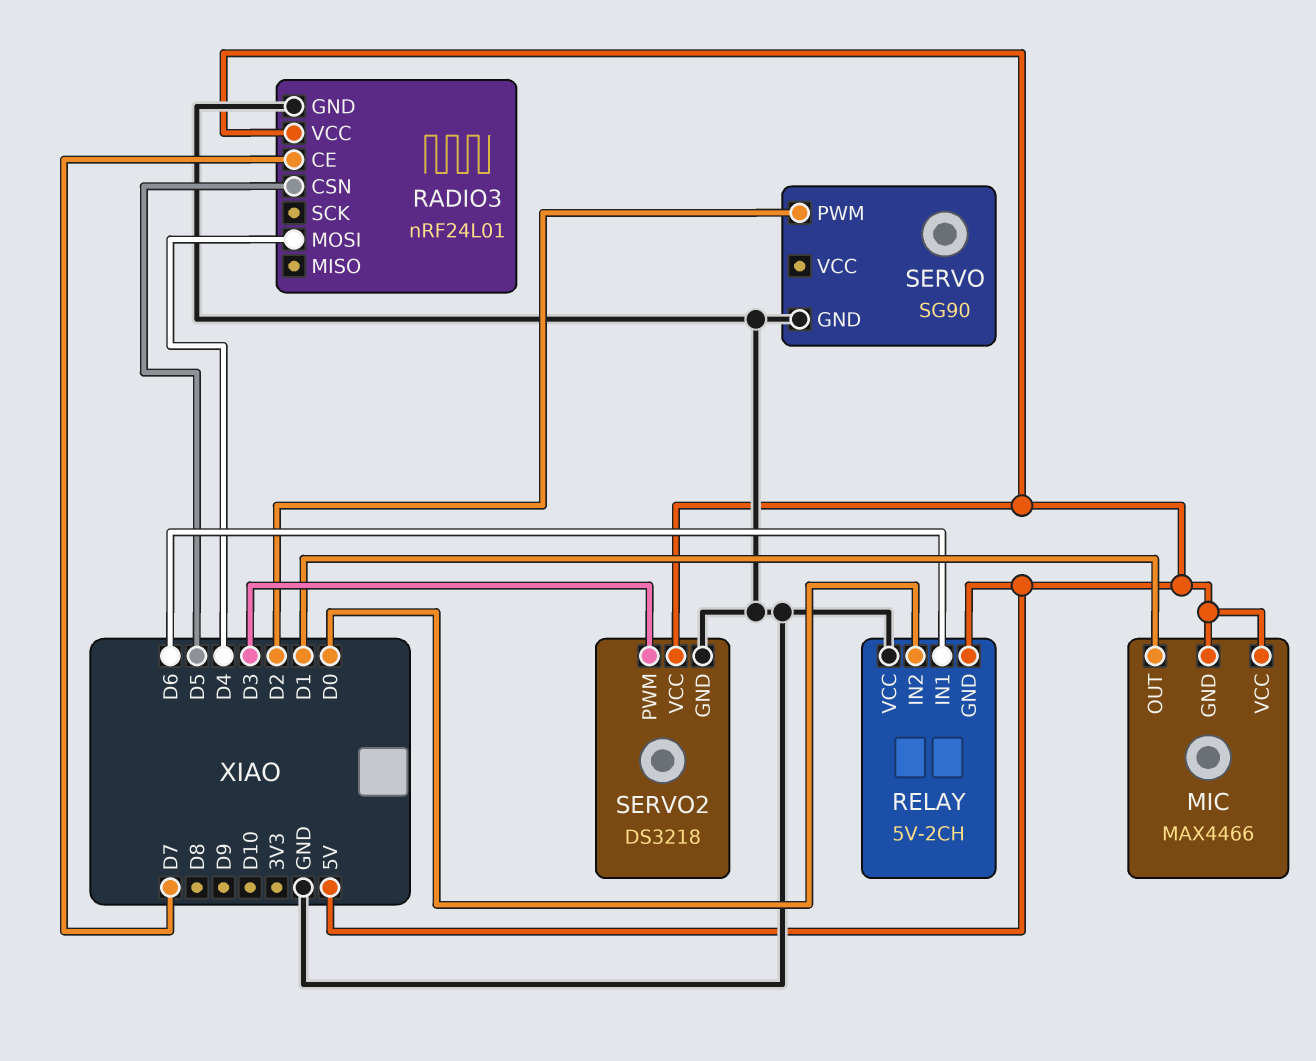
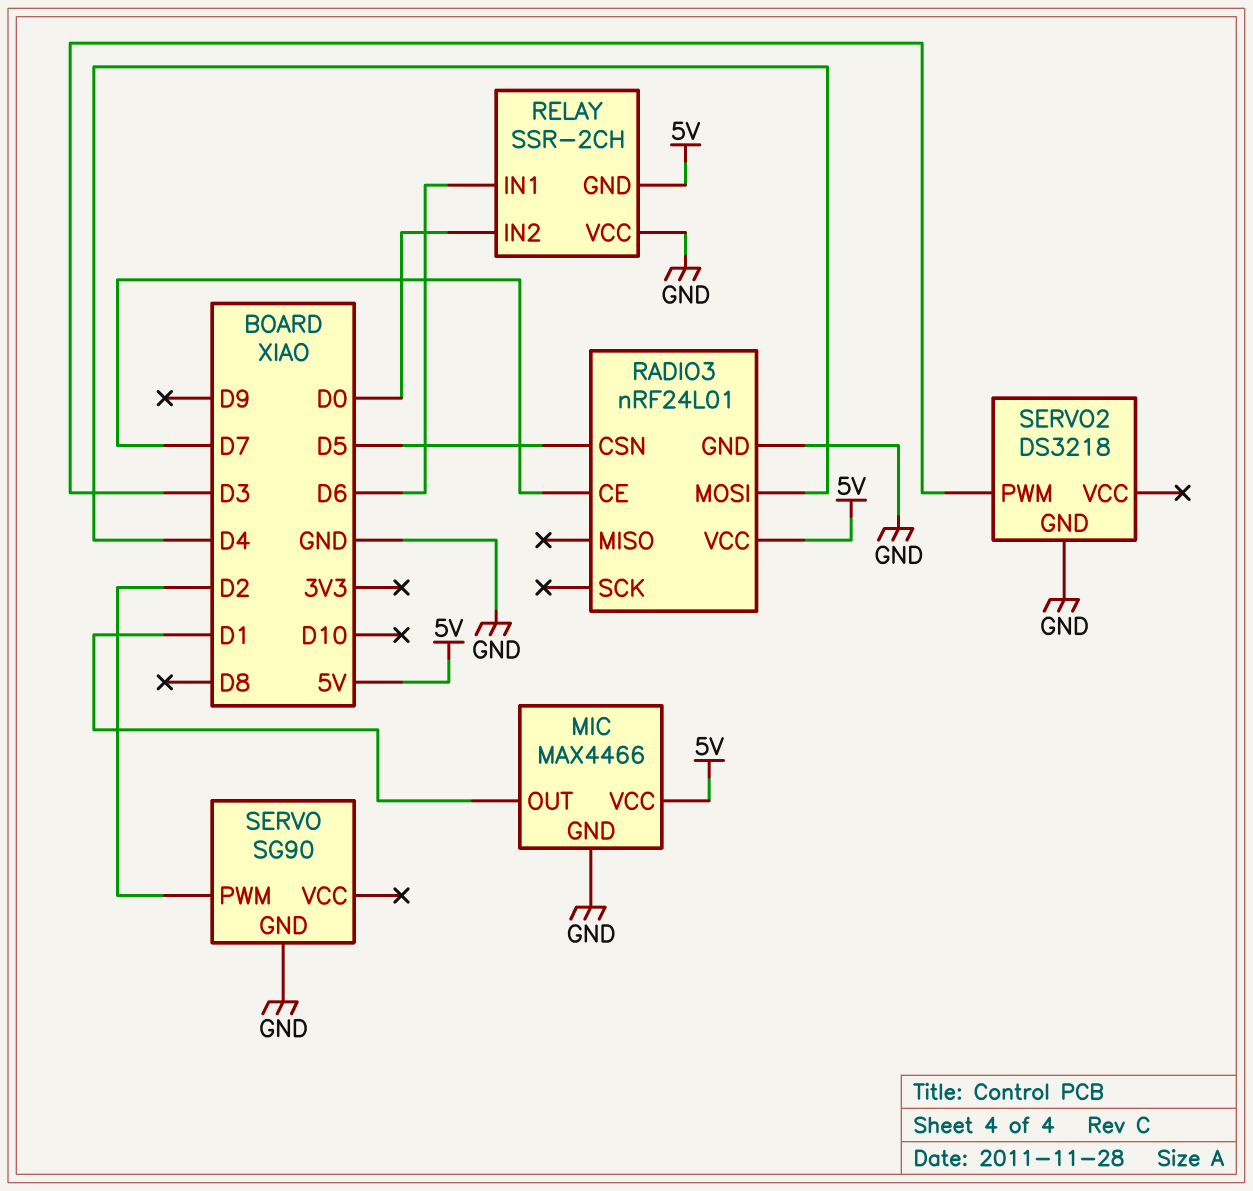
MIC pin GND: 5V -> GND
RELAY: 5V-2CH -> SSR-2CH
SERVO2 pin VCC: 5V -> none

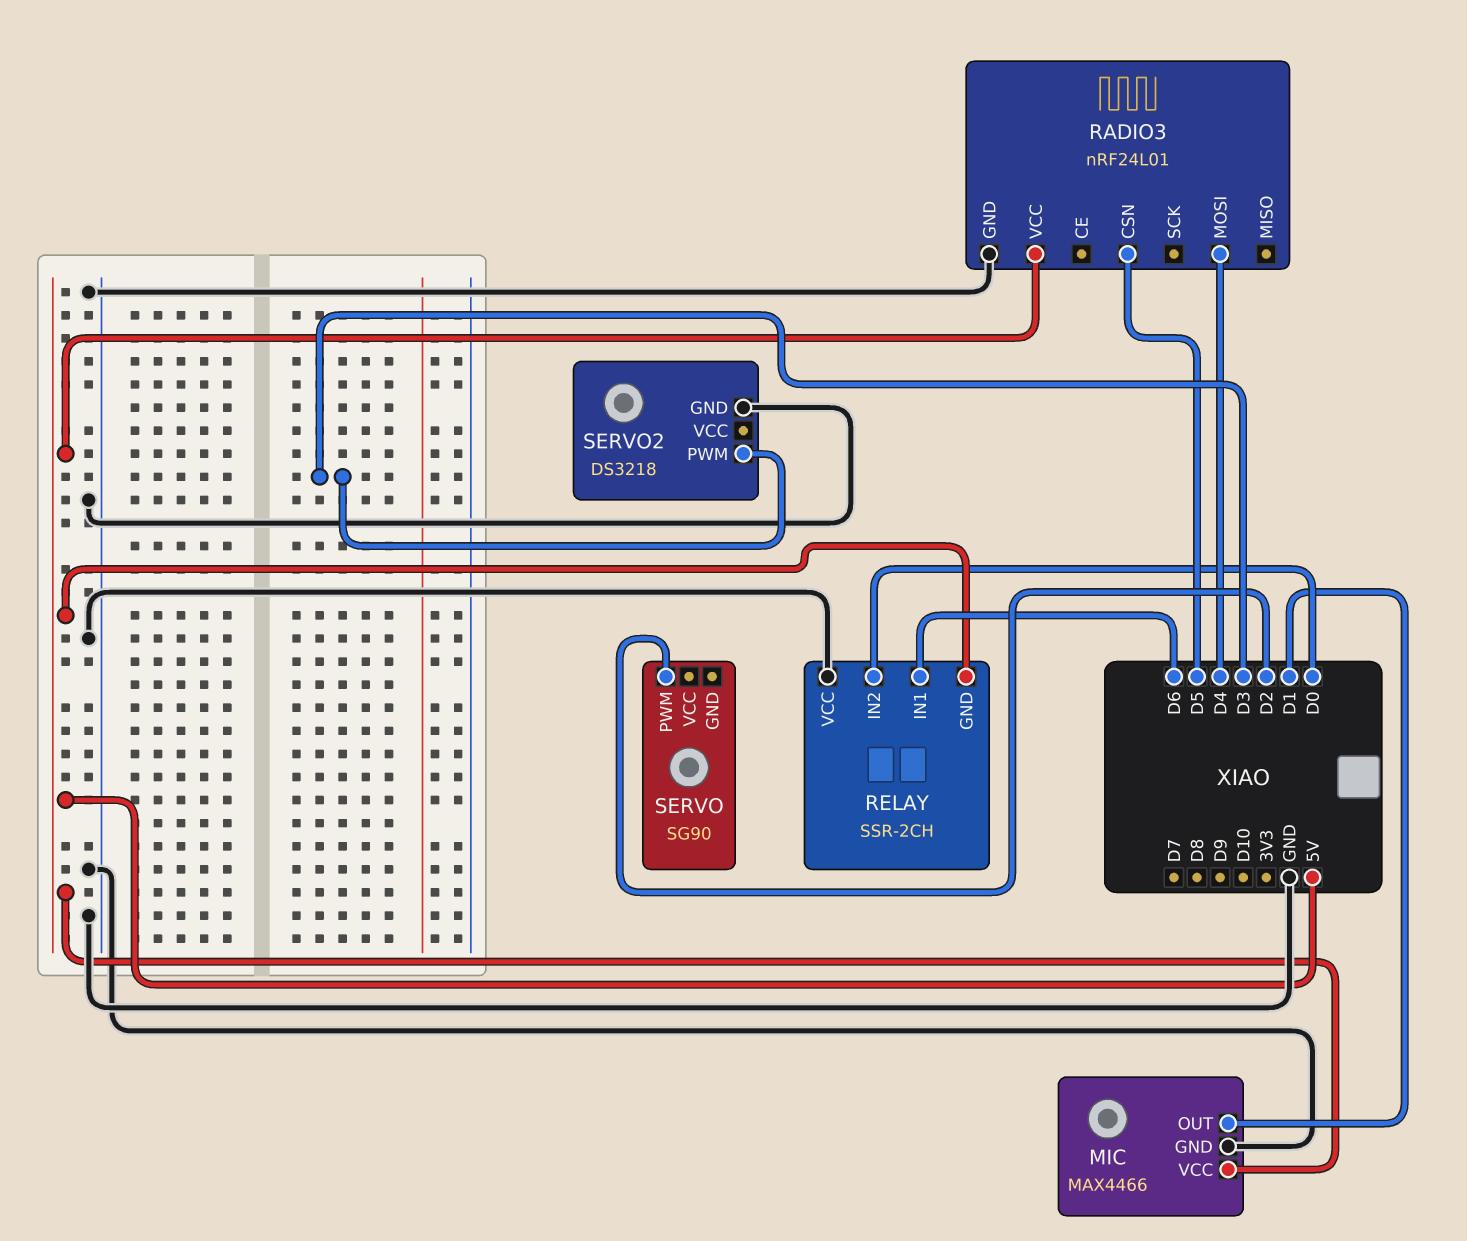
RADIO3 pin CE: D7 -> none
SERVO pin GND: GND -> none

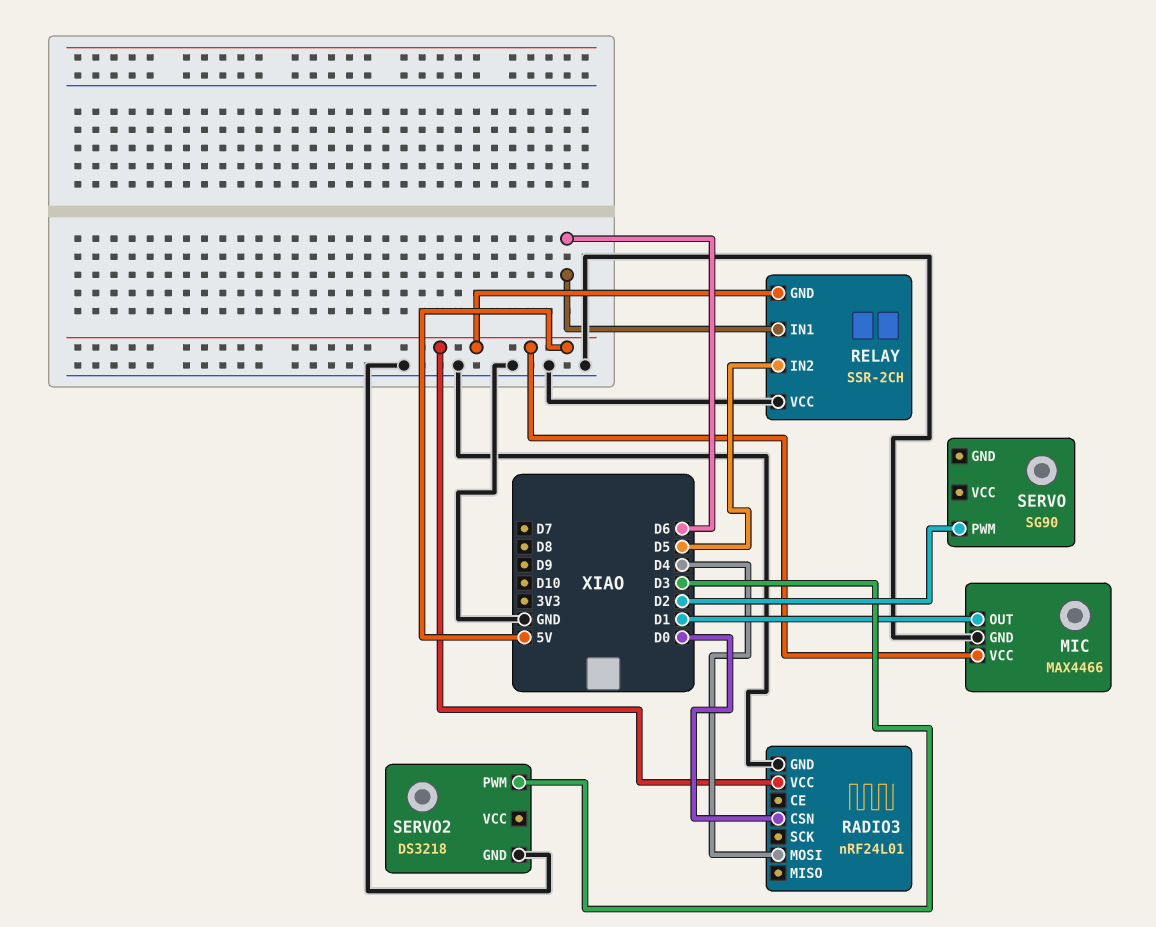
RADIO3 pin CSN: D5 -> D0
RELAY pin IN2: D0 -> D5

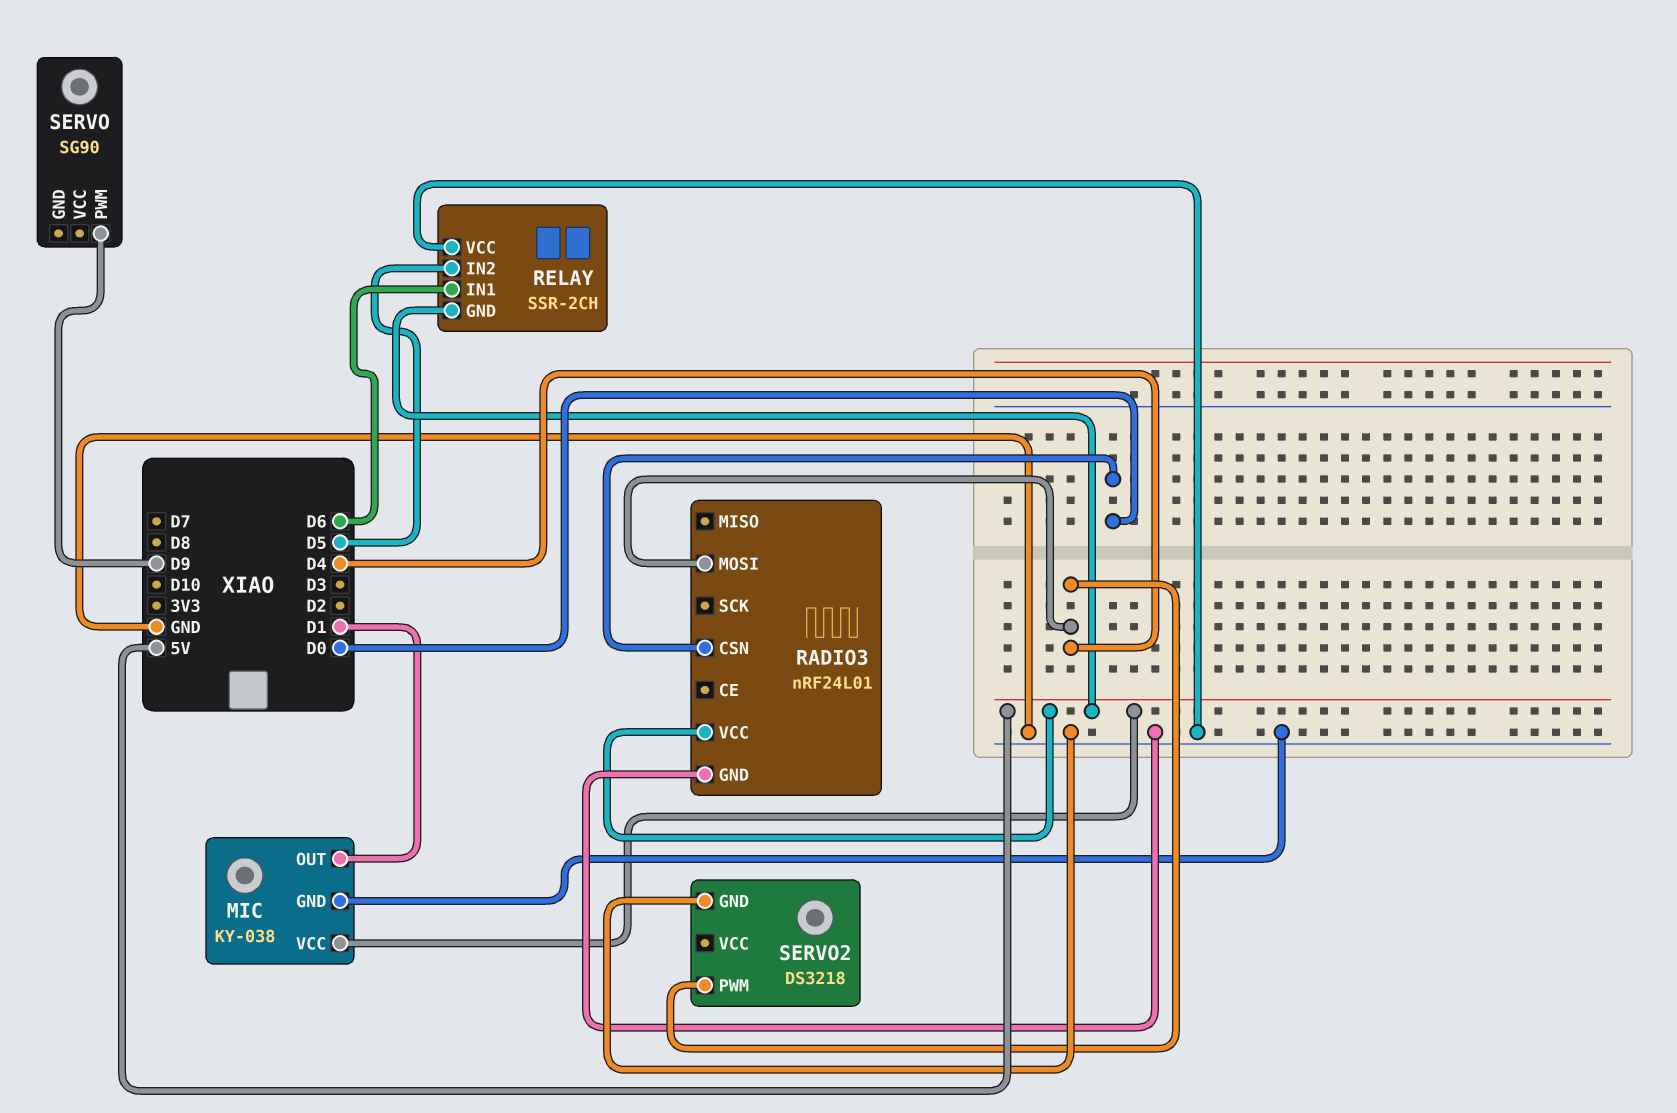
MIC: MAX4466 -> KY-038
SERVO pin PWM: D2 -> D9
SERVO2 pin PWM: D3 -> D4

